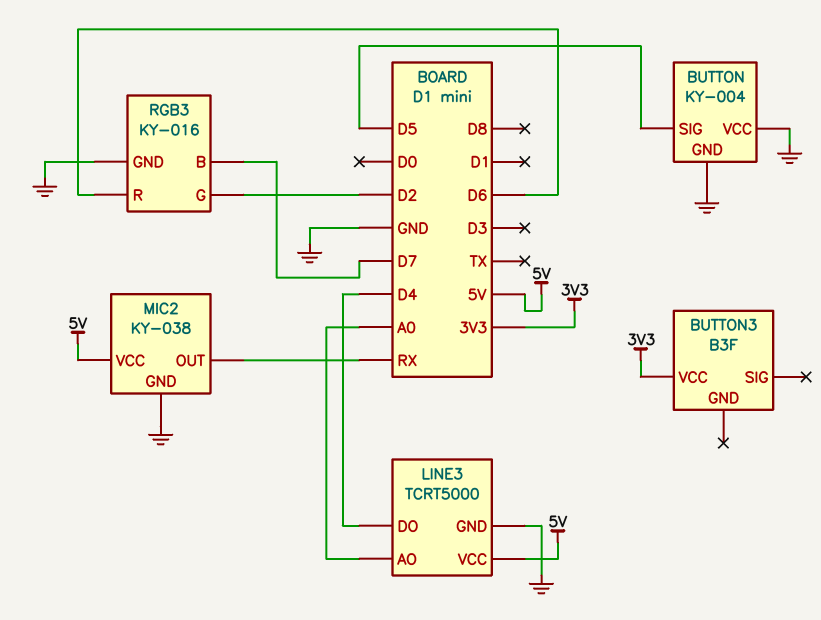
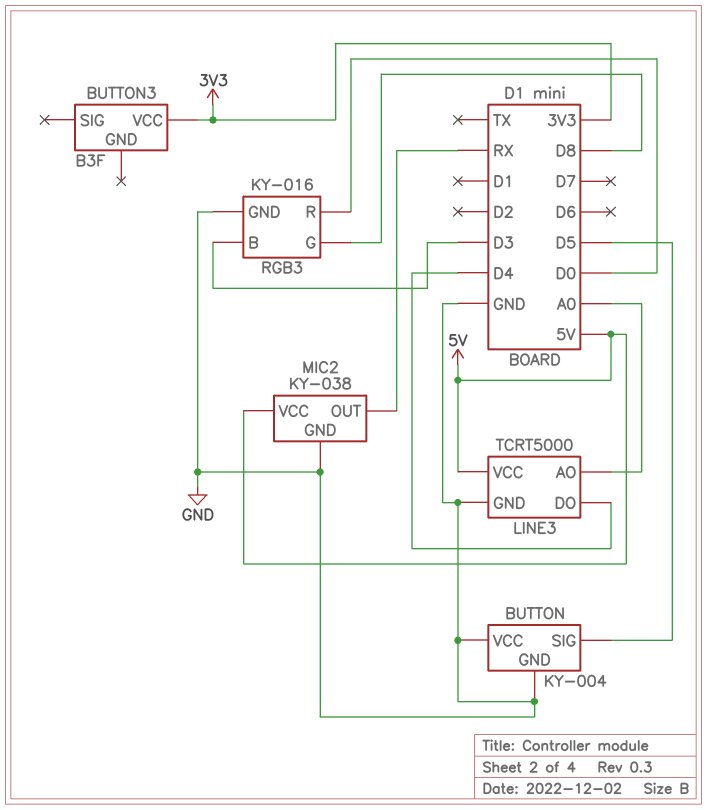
RGB3 pin B: D7 -> D3
RGB3 pin G: D2 -> D8
RGB3 pin R: D6 -> D0

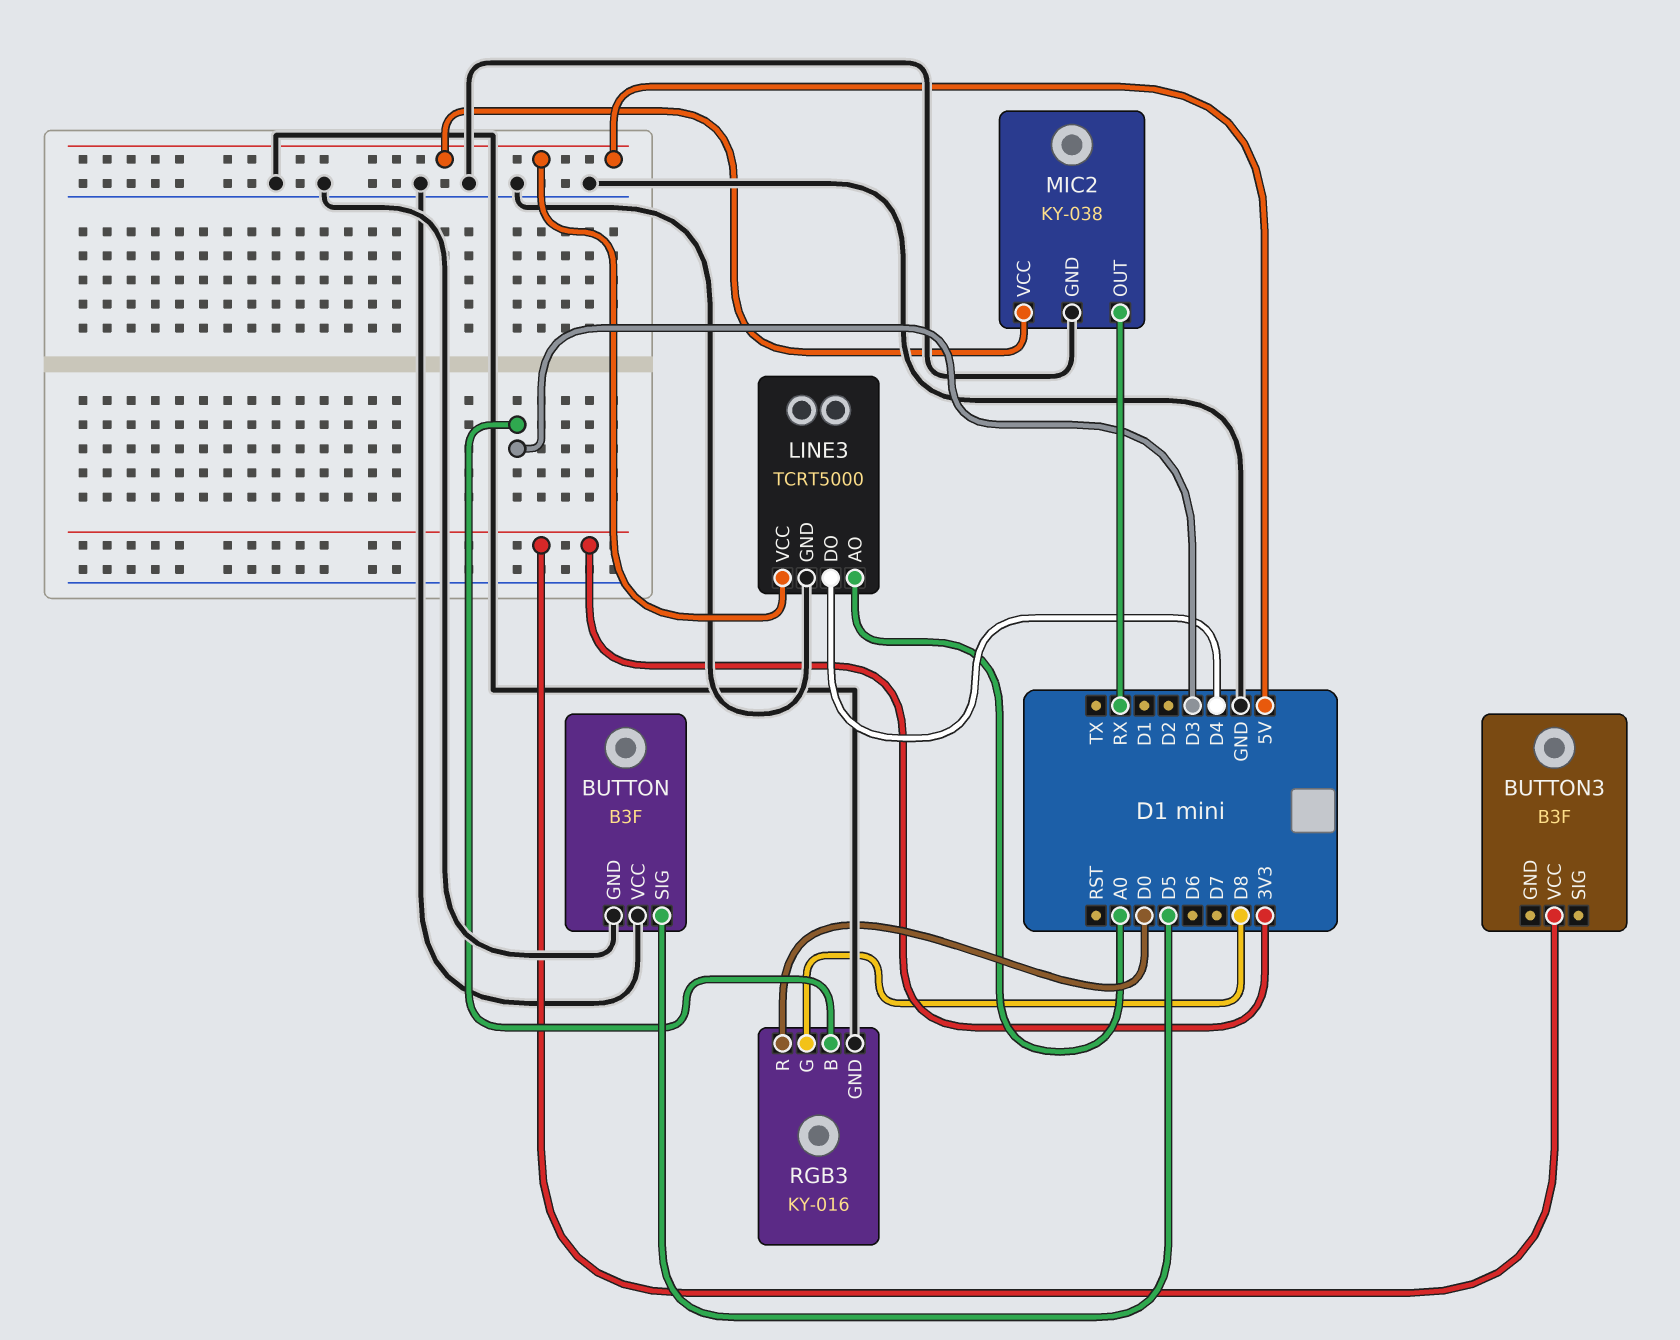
BUTTON: KY-004 -> B3F

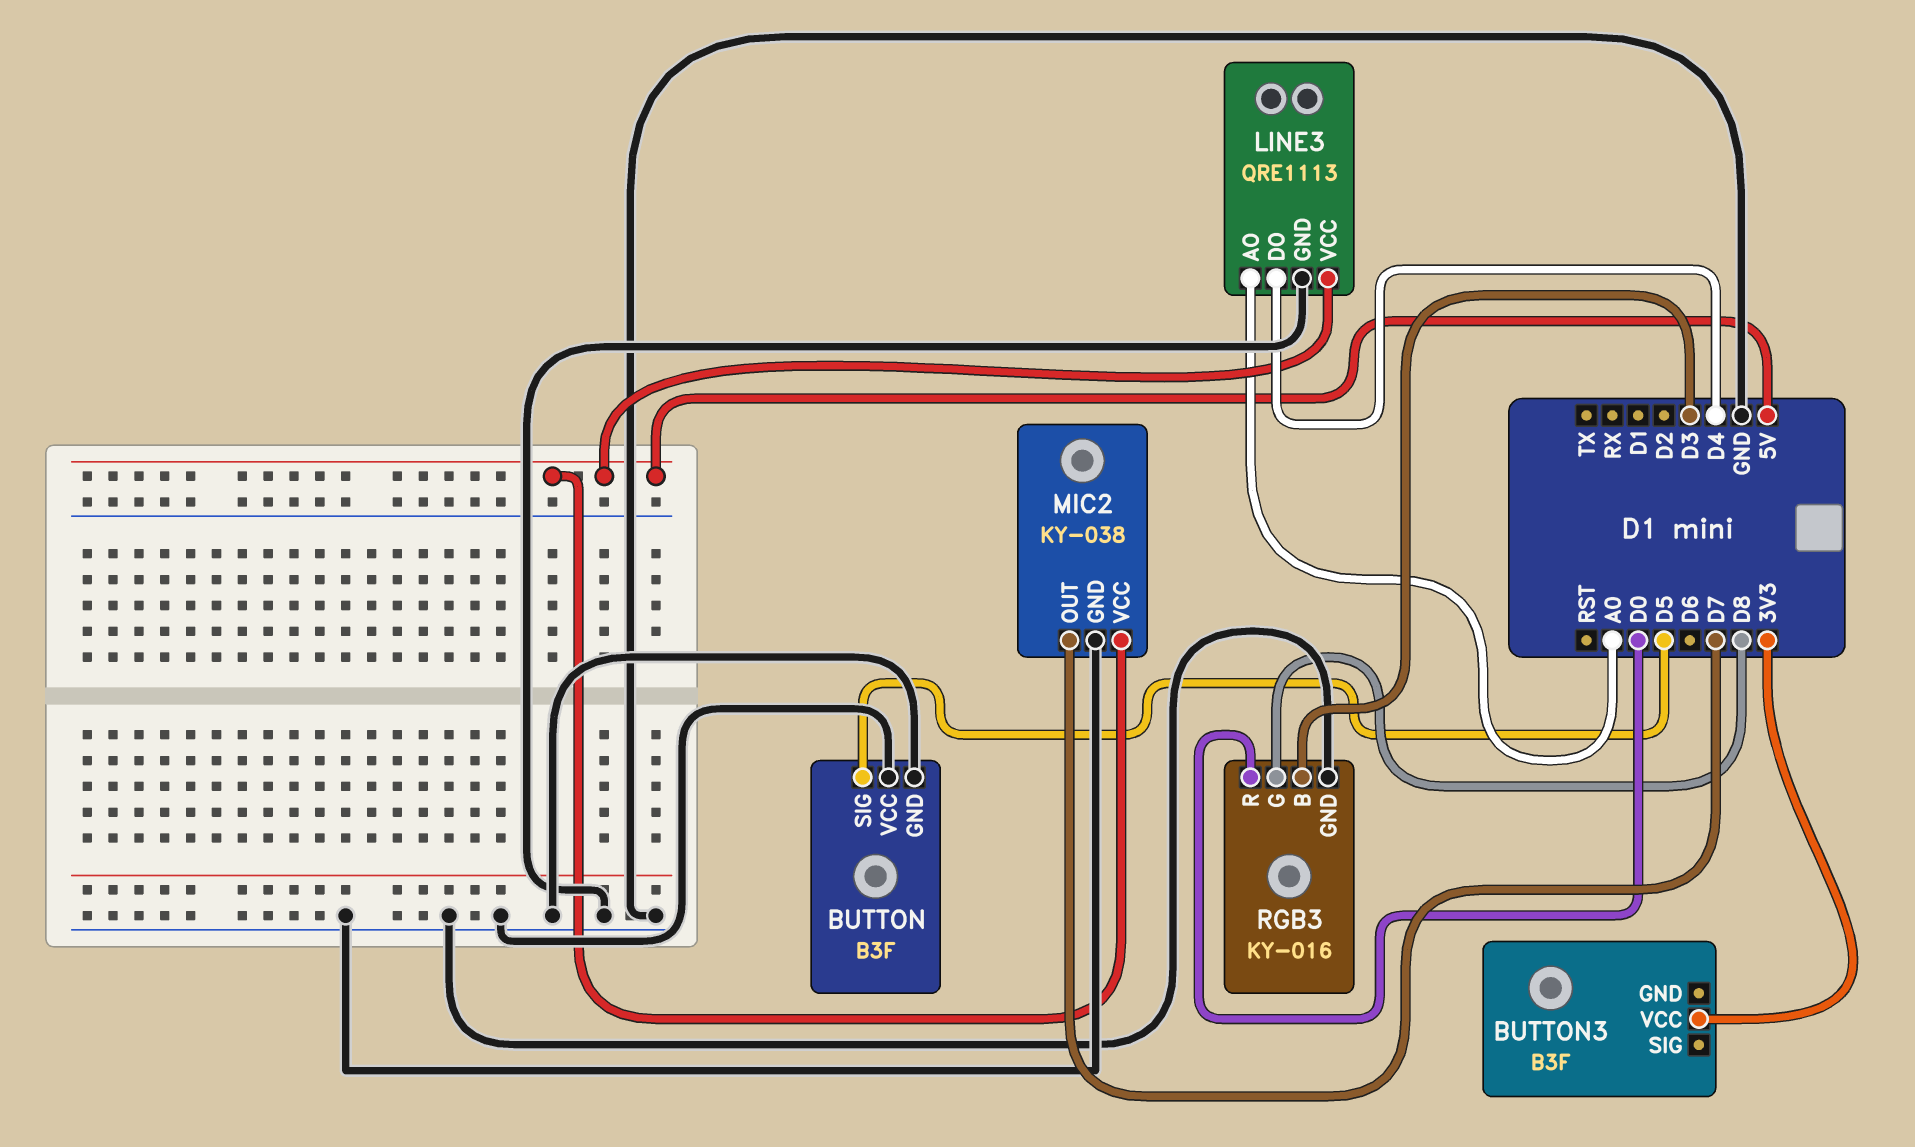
LINE3: TCRT5000 -> QRE1113
MIC2 pin OUT: RX -> D7

